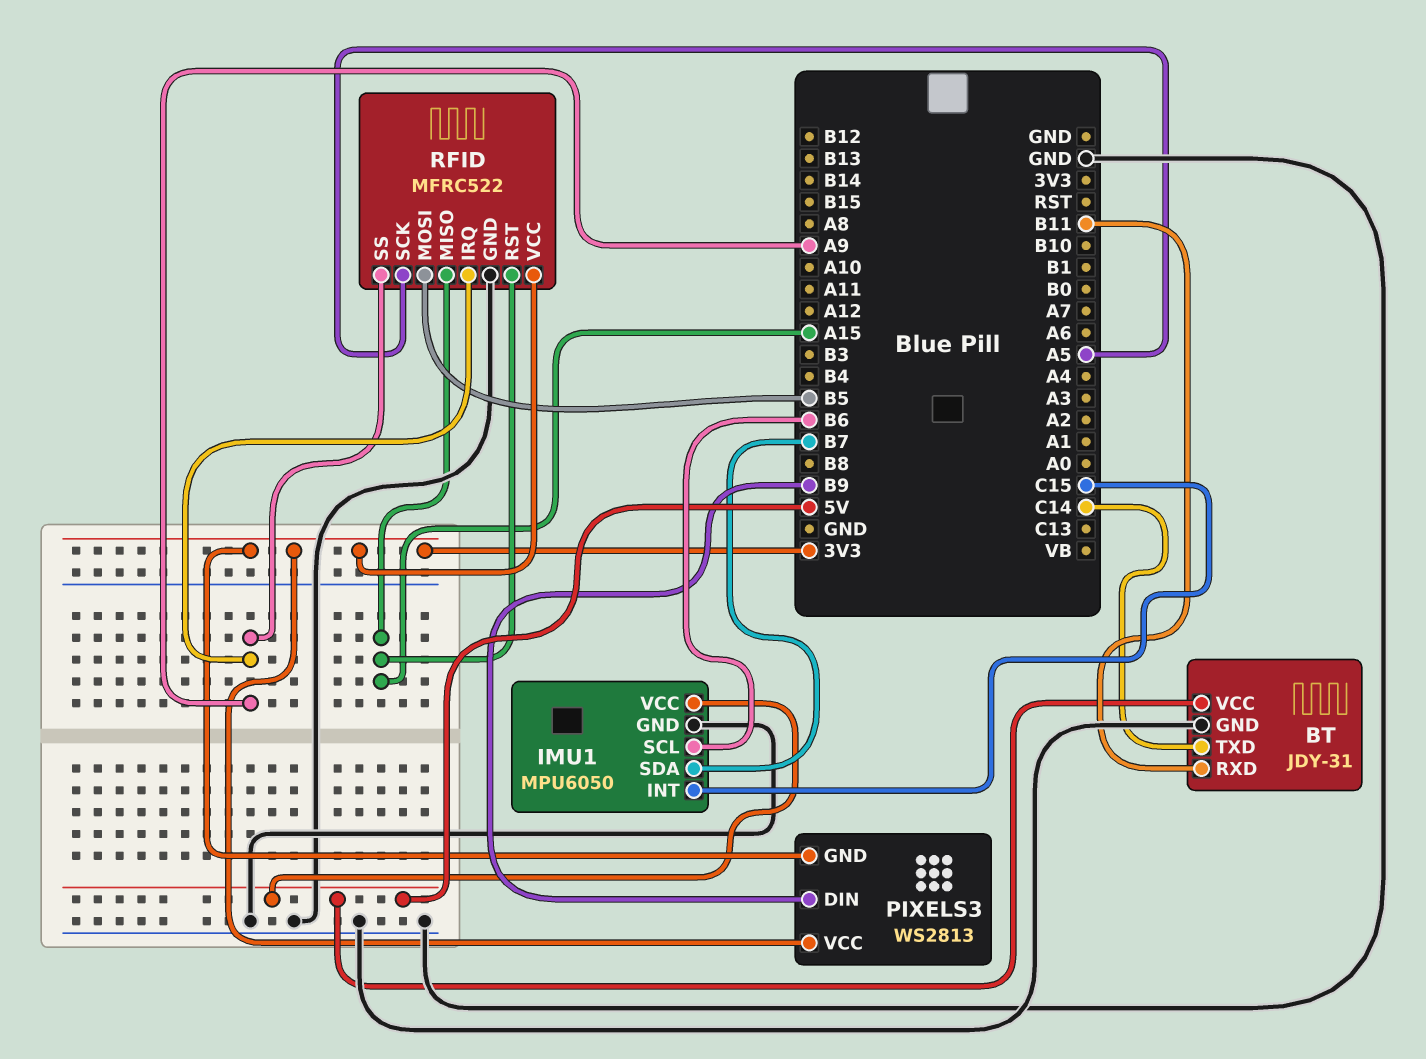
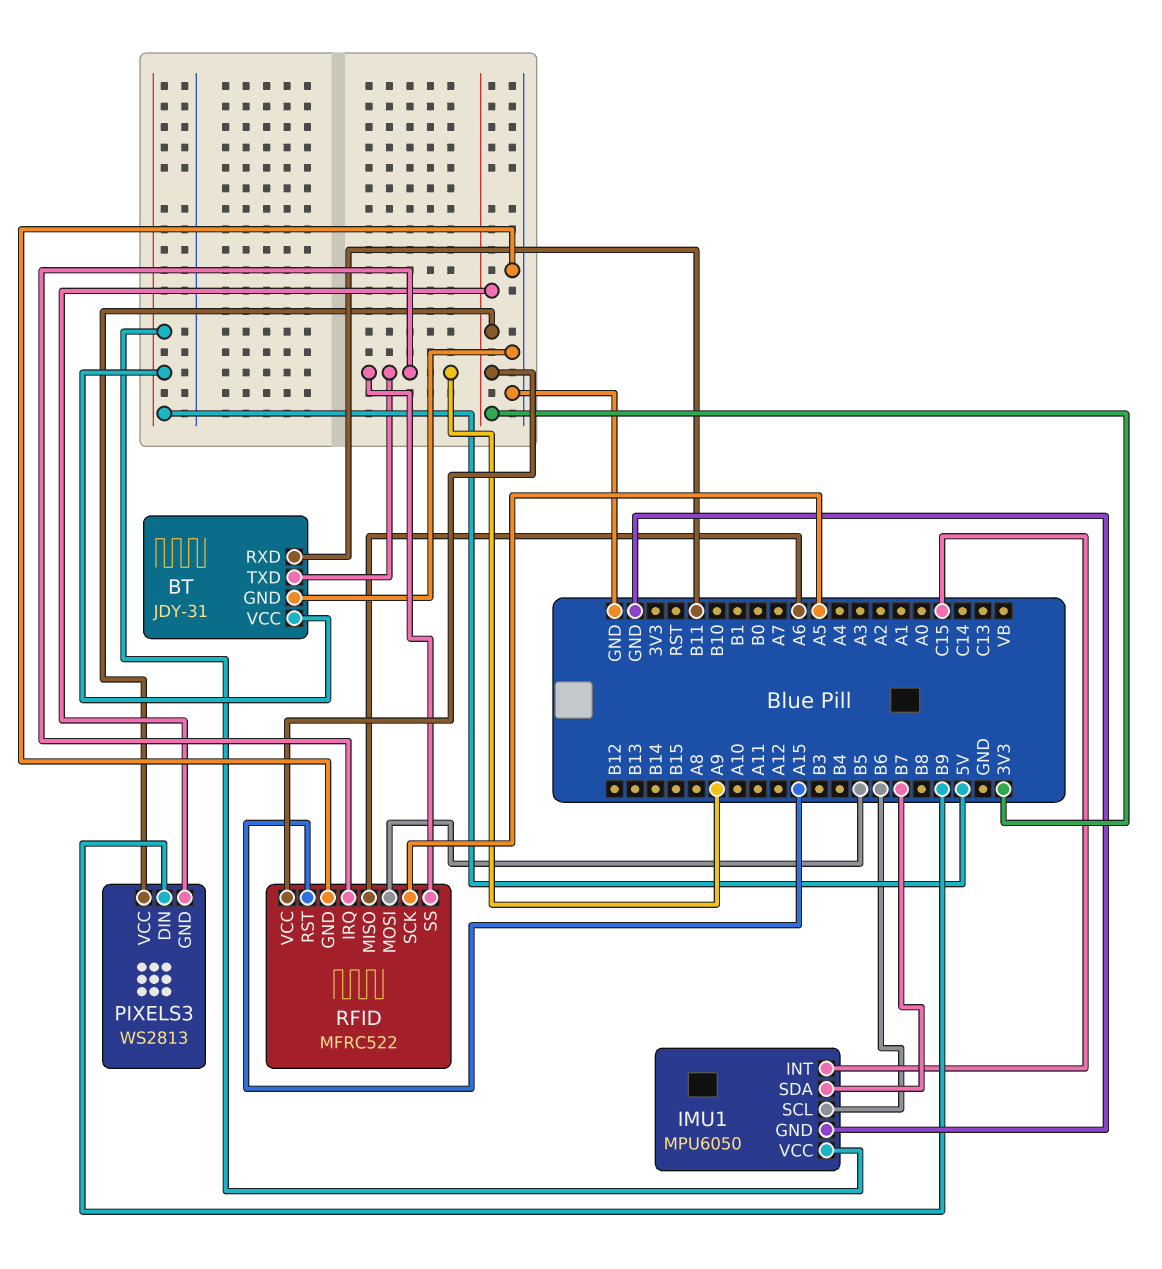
BT pin TXD: C14 -> A9
RFID pin MISO: A15 -> A6

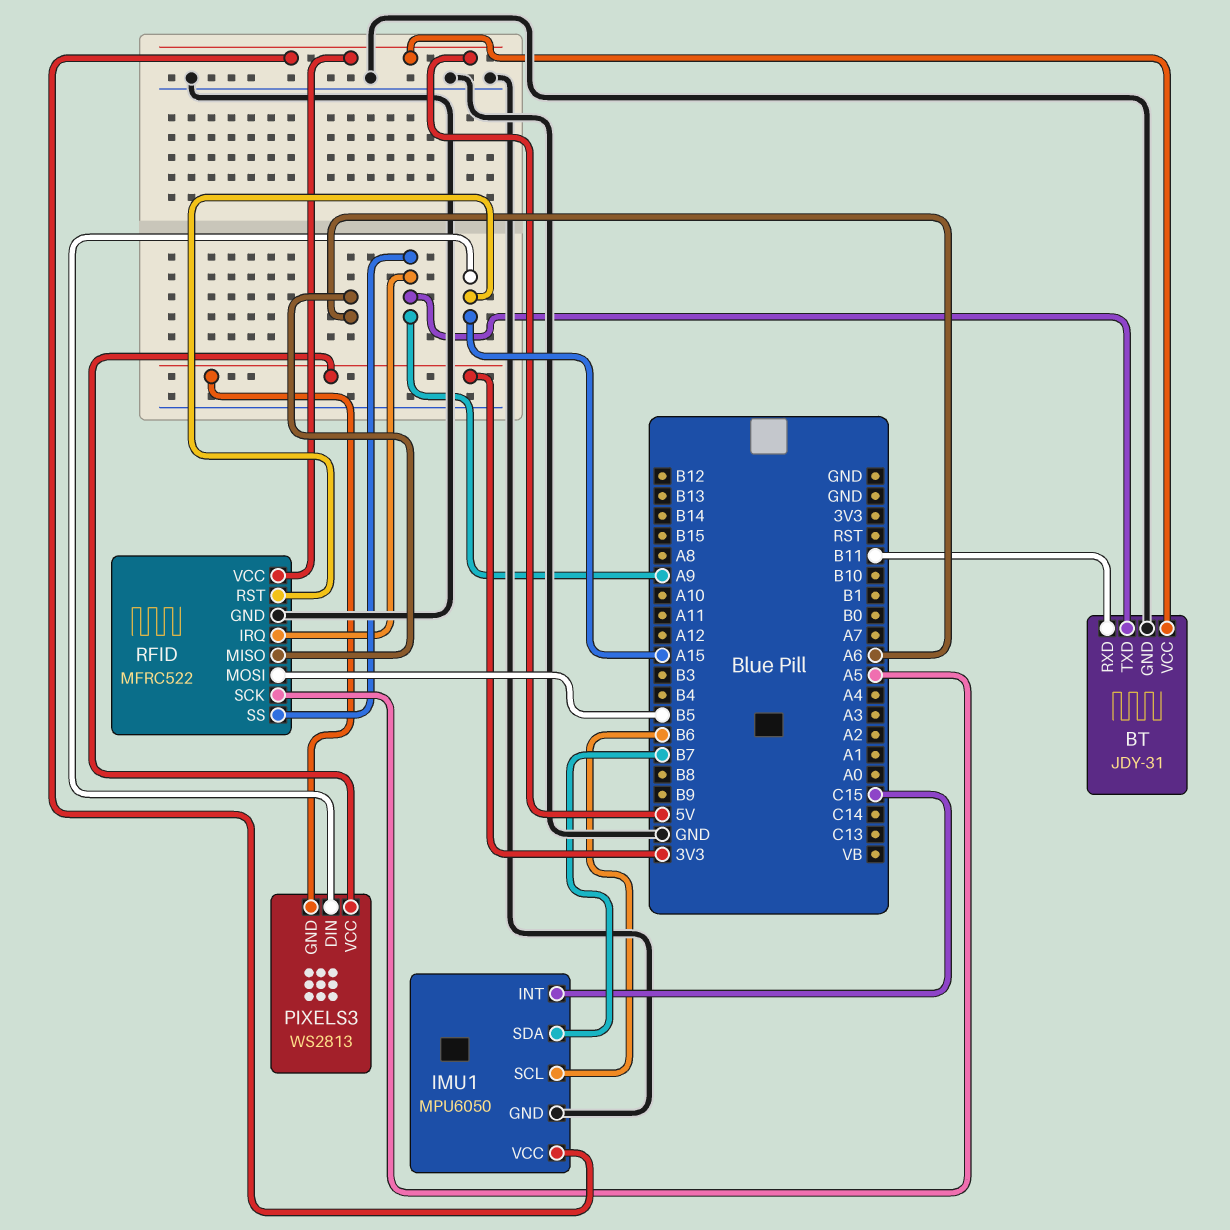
PIXELS3 pin DIN: B9 -> A15
RFID pin VCC: 3V3 -> 5V

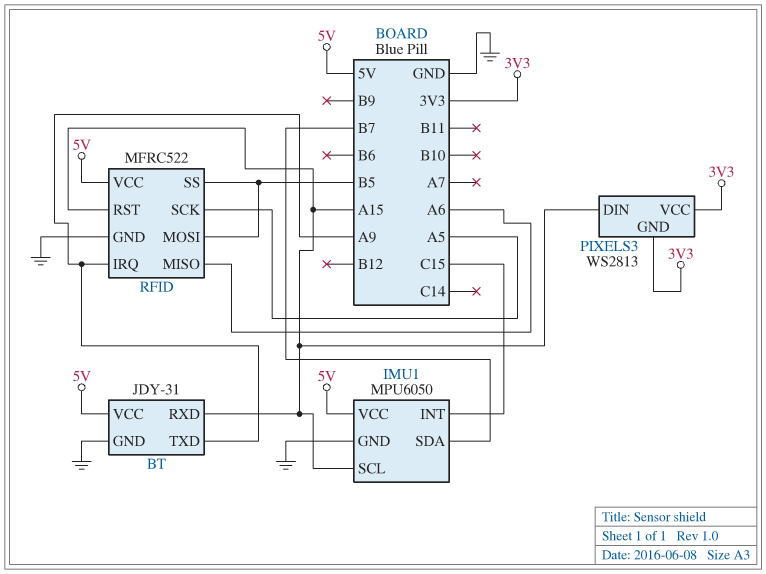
BT pin RXD: B11 -> A15
IMU1 pin SCL: B6 -> A15
RFID pin SS: A9 -> B5

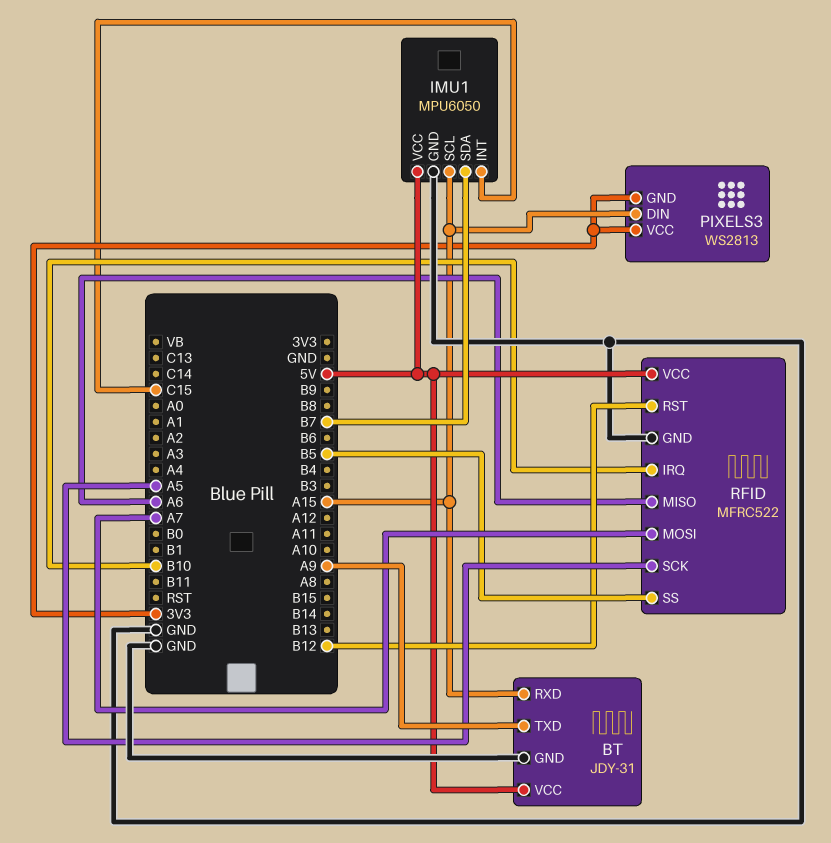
RFID pin IRQ: A9 -> B10
RFID pin MOSI: B5 -> A7
RFID pin RST: A15 -> B12

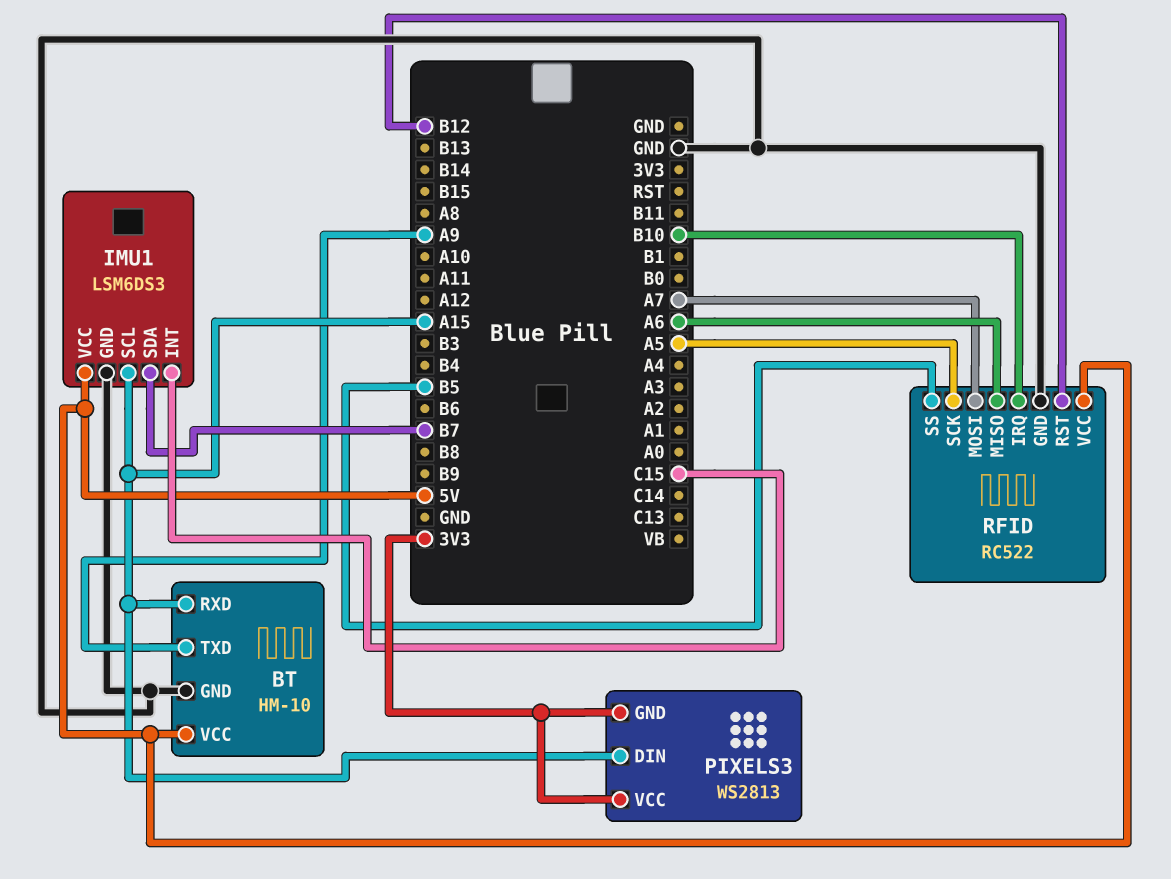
BT: JDY-31 -> HM-10
IMU1: MPU6050 -> LSM6DS3
RFID: MFRC522 -> RC522

